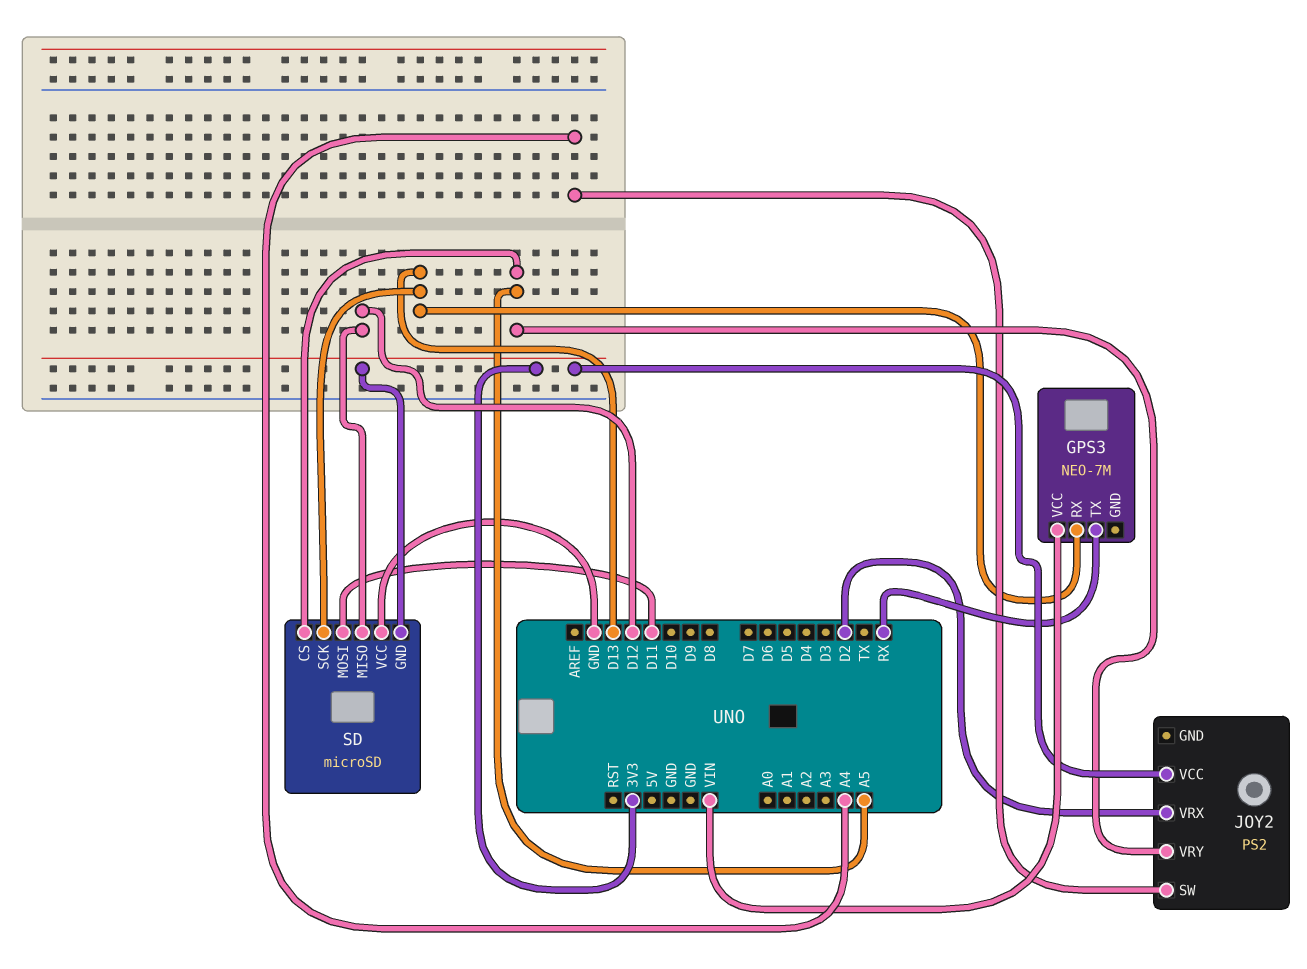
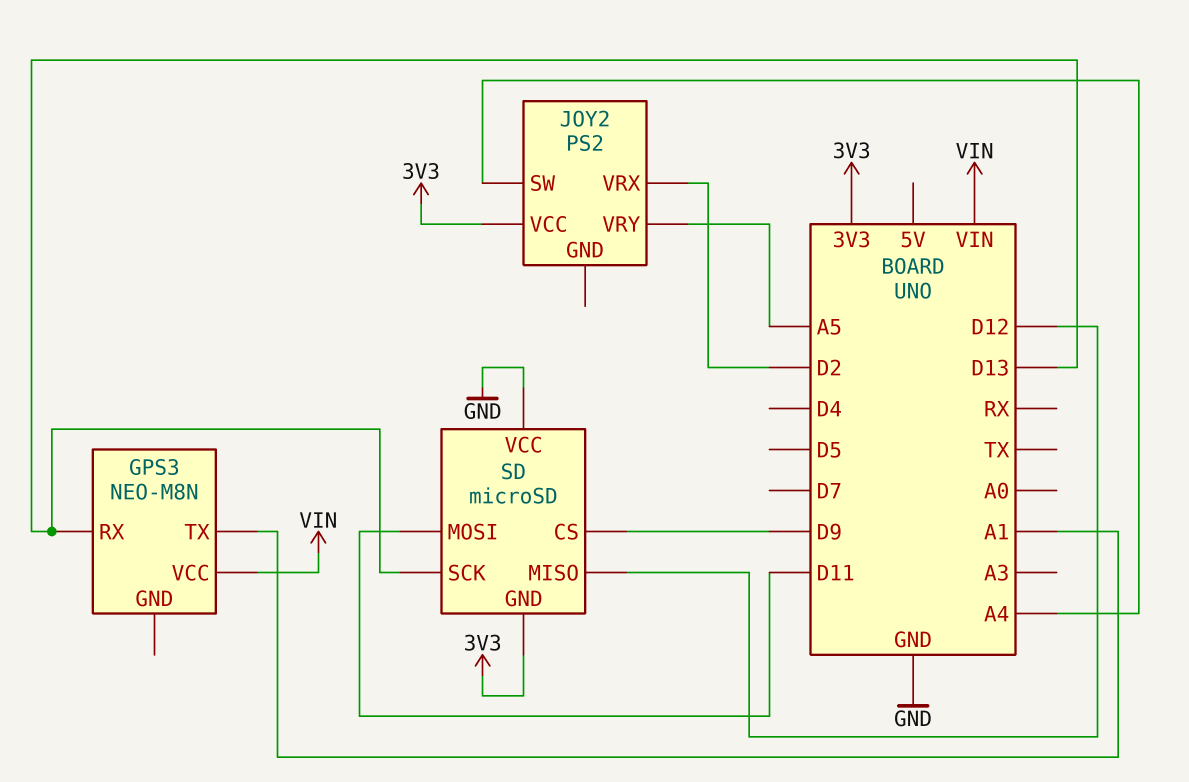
GPS3: NEO-7M -> NEO-M8N
GPS3 pin TX: RX -> A1
SD pin CS: A5 -> D9

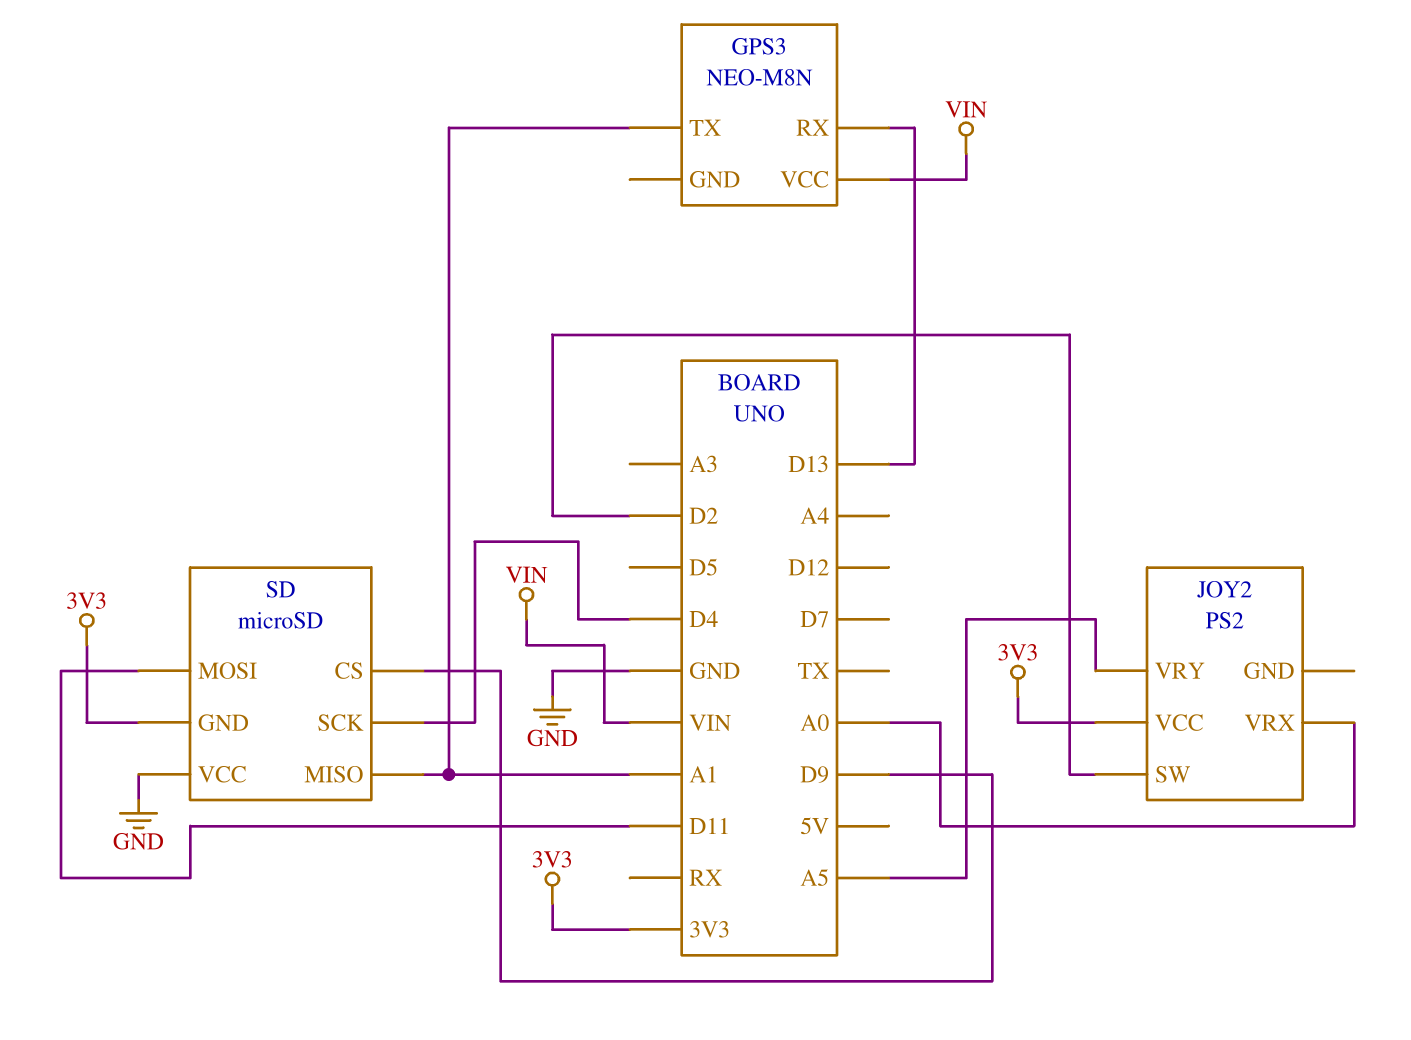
JOY2 pin SW: A4 -> D2
JOY2 pin VRX: D2 -> A0
SD pin MISO: D12 -> A1
SD pin SCK: D13 -> D4

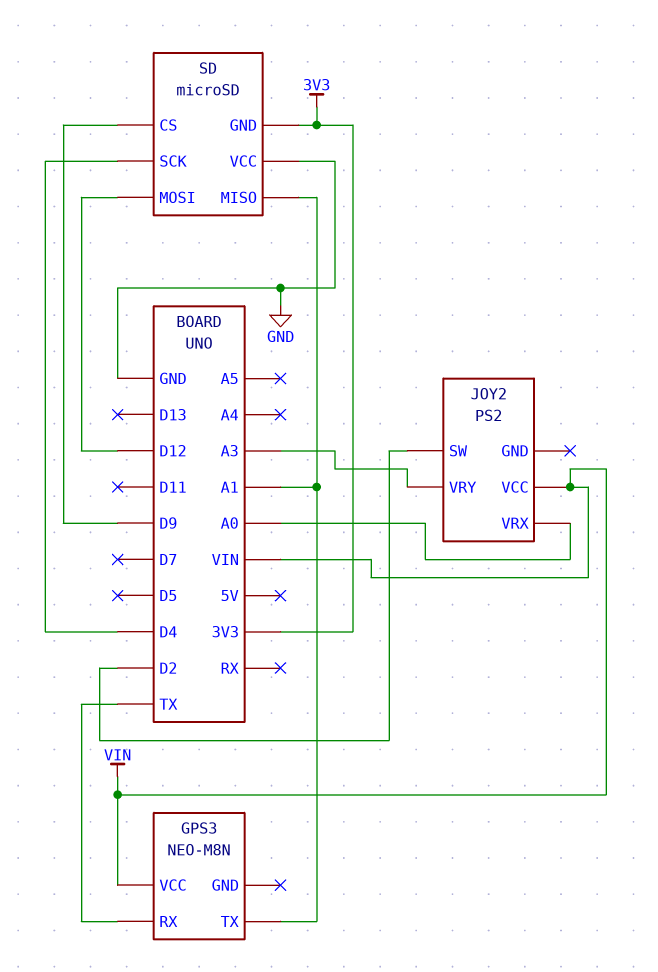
GPS3 pin RX: D13 -> TX
JOY2 pin VCC: 3V3 -> VIN
JOY2 pin VRY: A5 -> A3
SD pin MOSI: D11 -> D12

